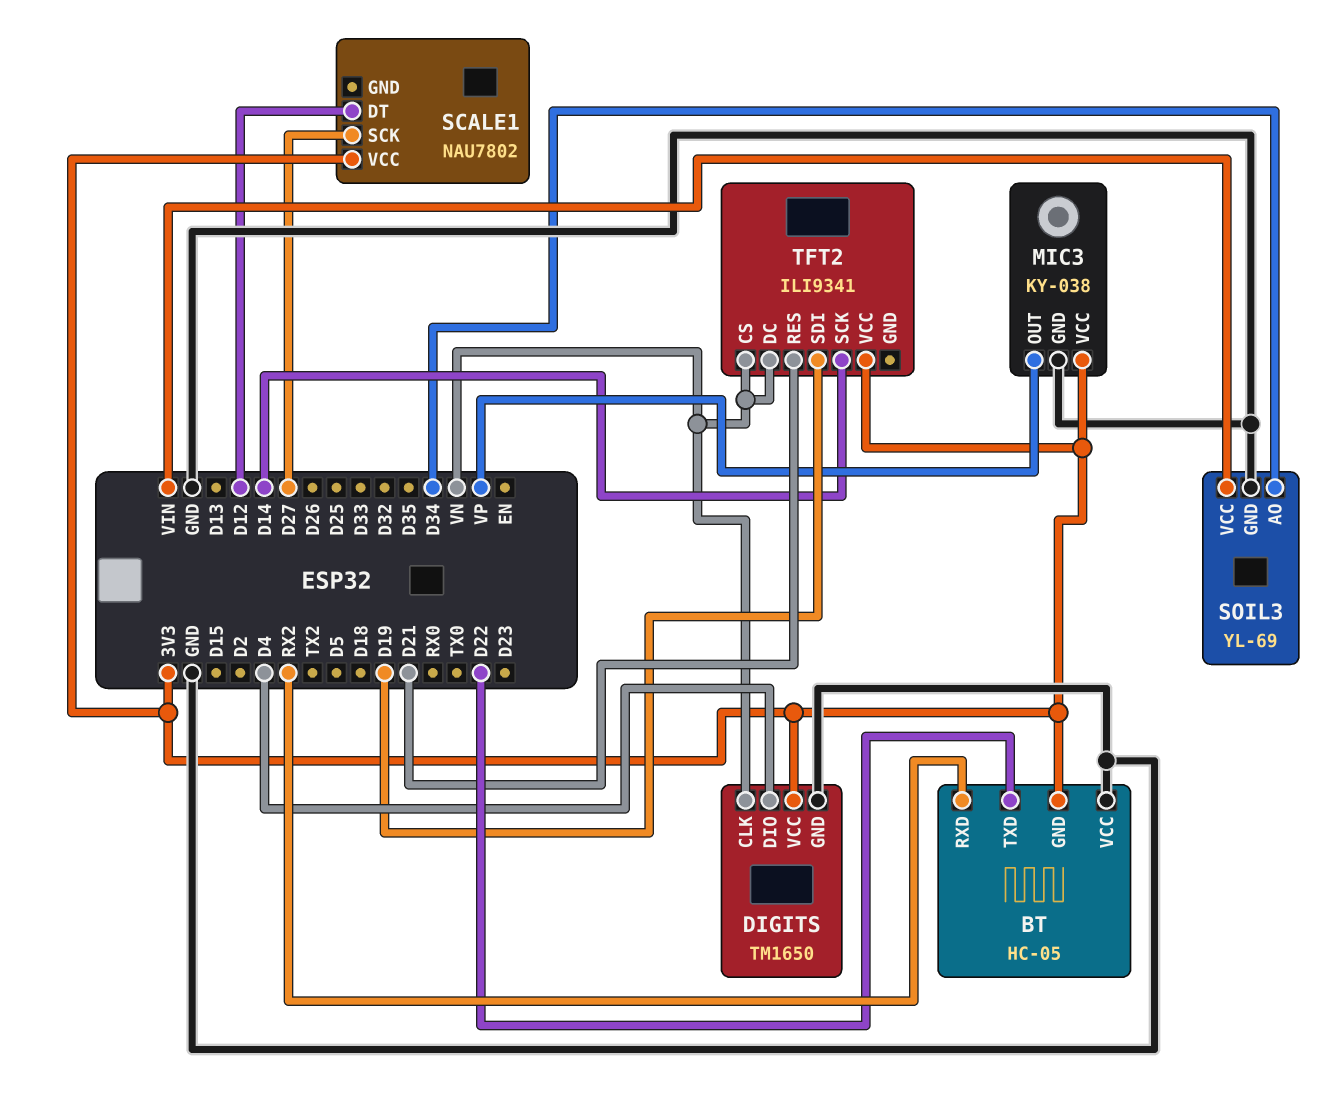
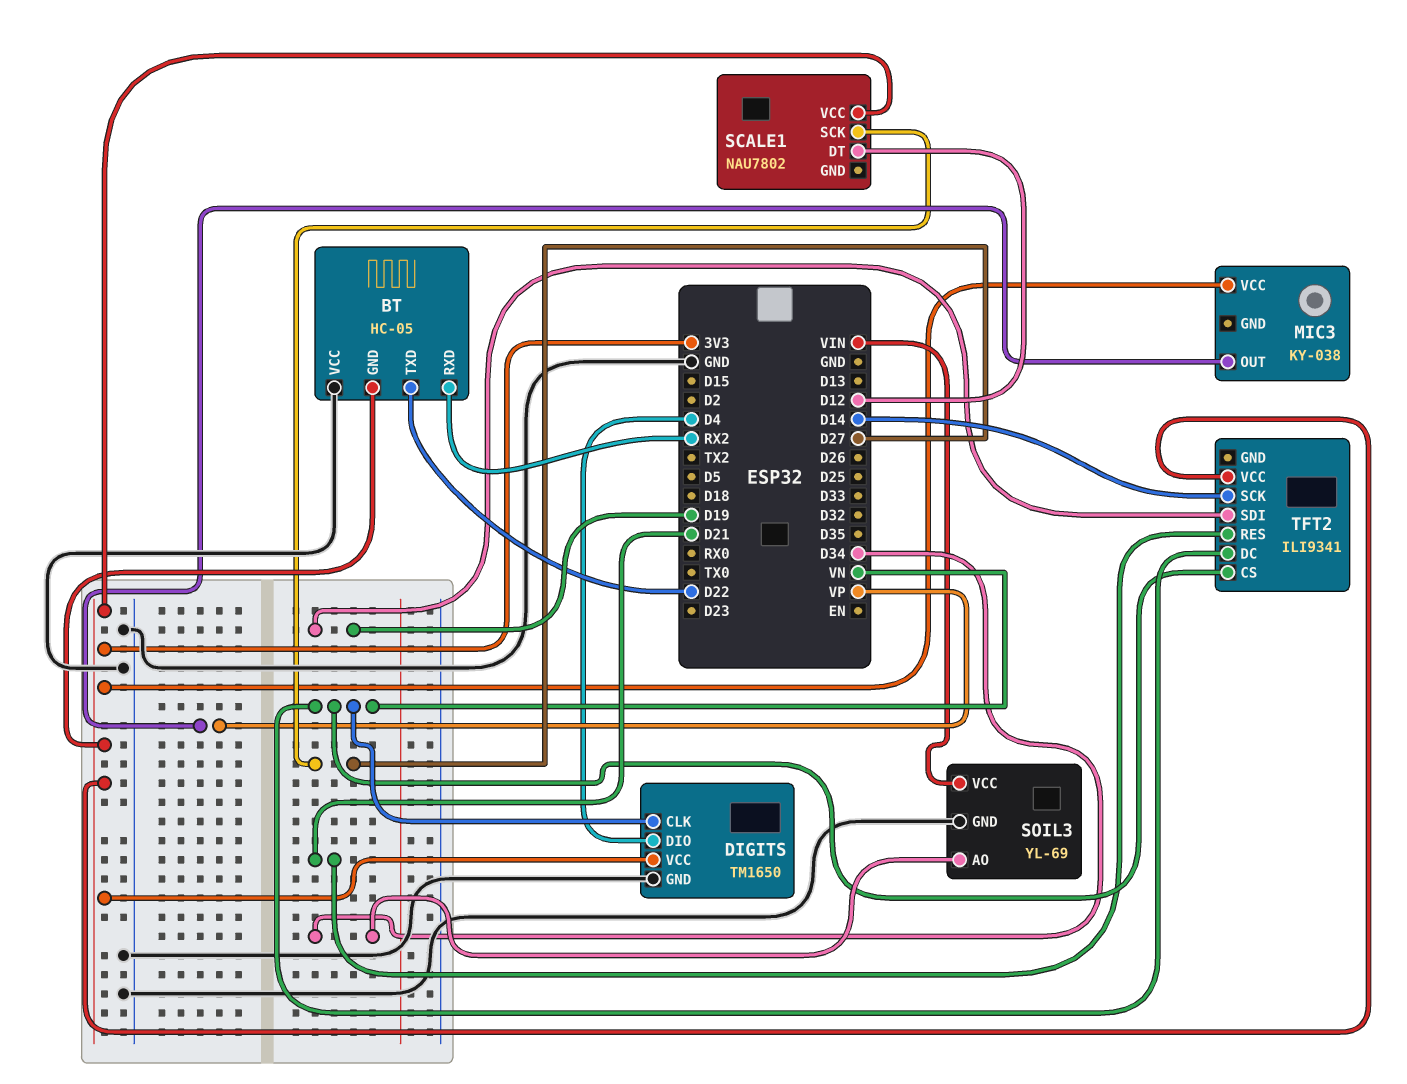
MIC3 pin GND: GND -> none

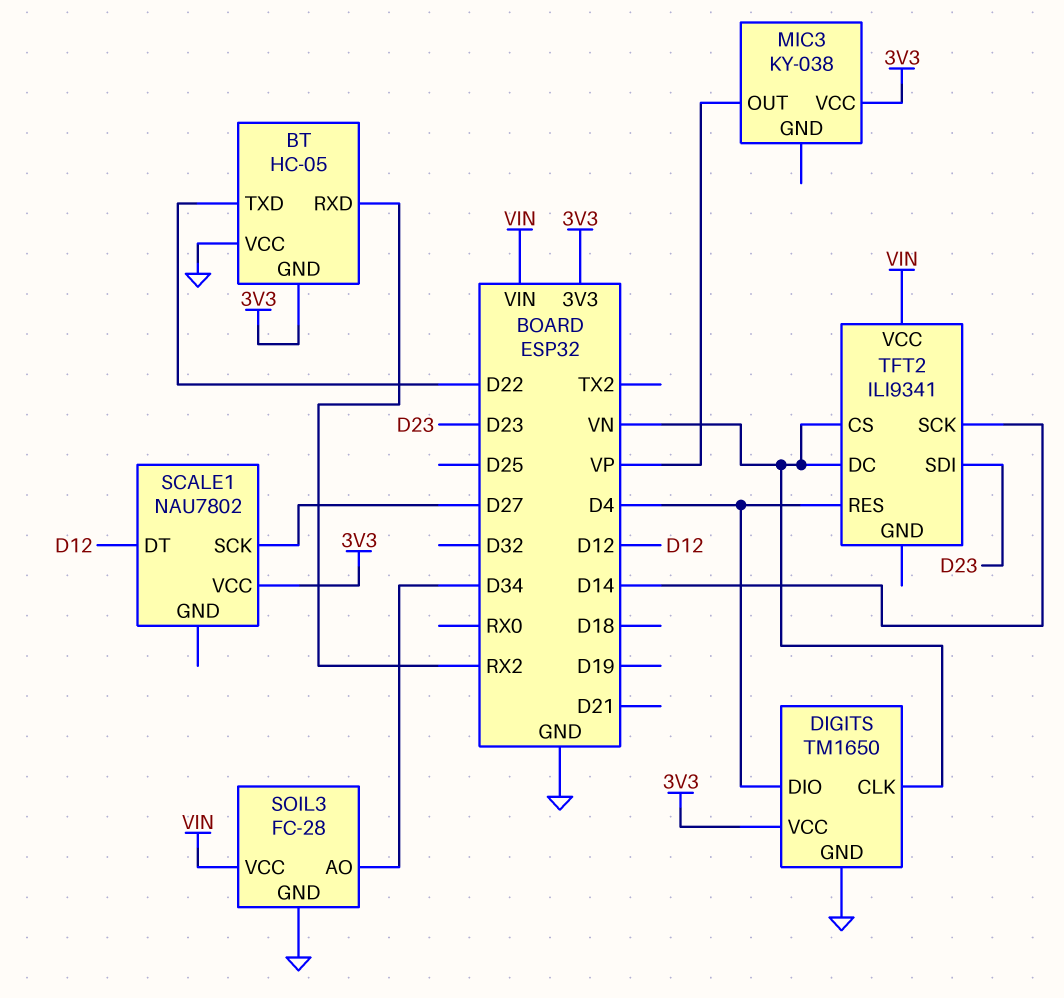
SOIL3: YL-69 -> FC-28
TFT2 pin RES: D21 -> D4
TFT2 pin SDI: D19 -> D23
TFT2 pin VCC: 3V3 -> VIN

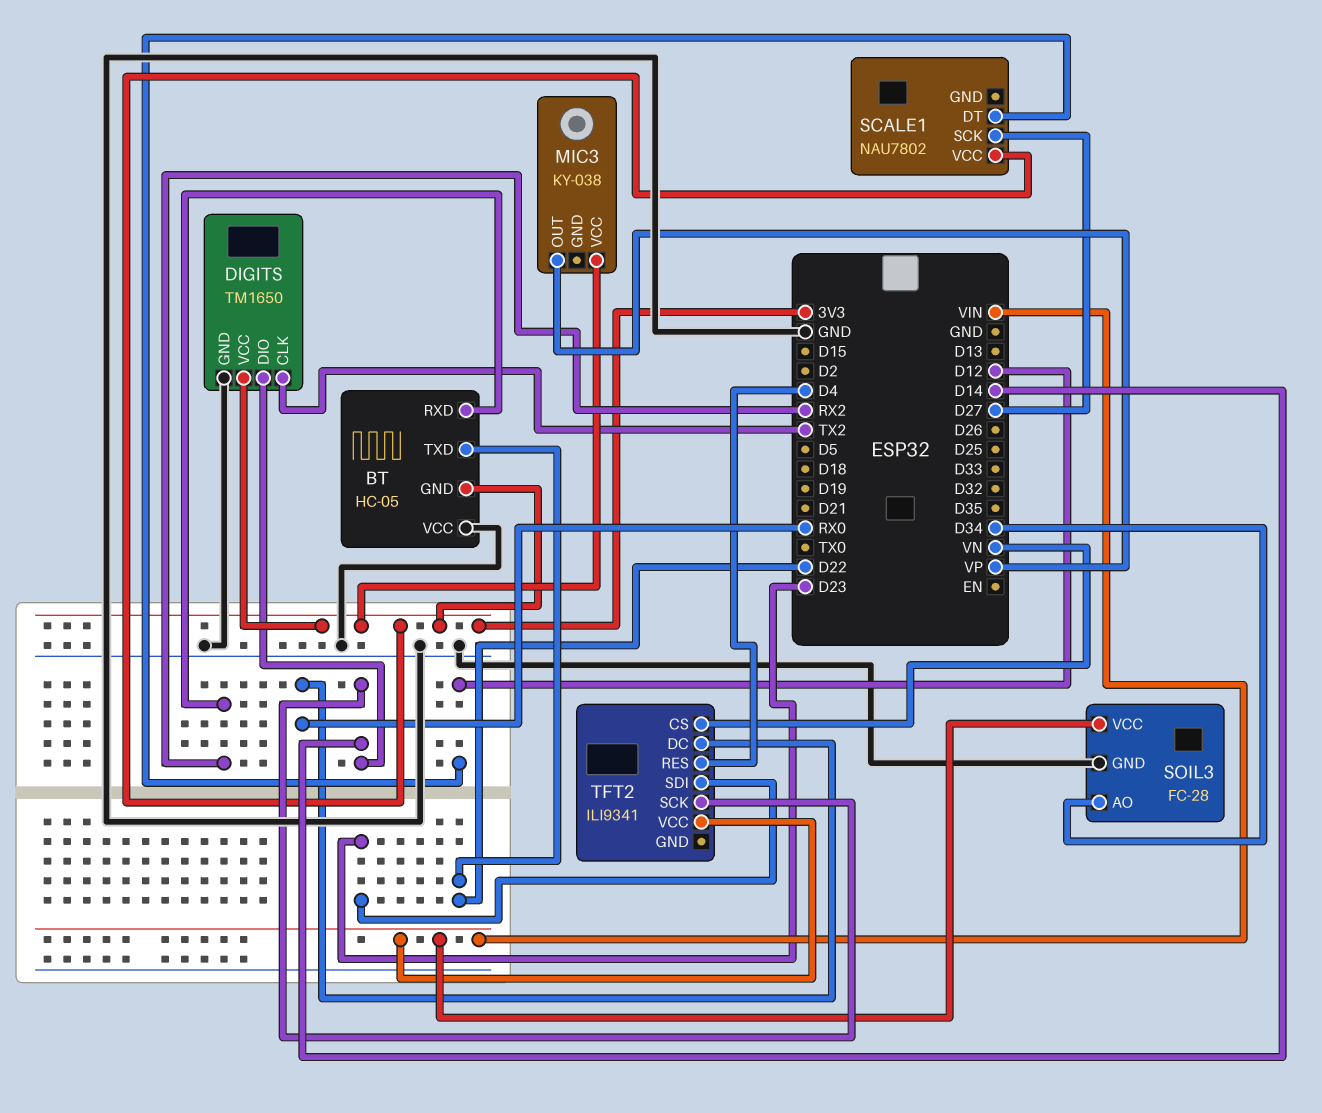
DIGITS pin CLK: VN -> TX2
DIGITS pin DIO: D4 -> D14
TFT2 pin DC: VN -> RX0

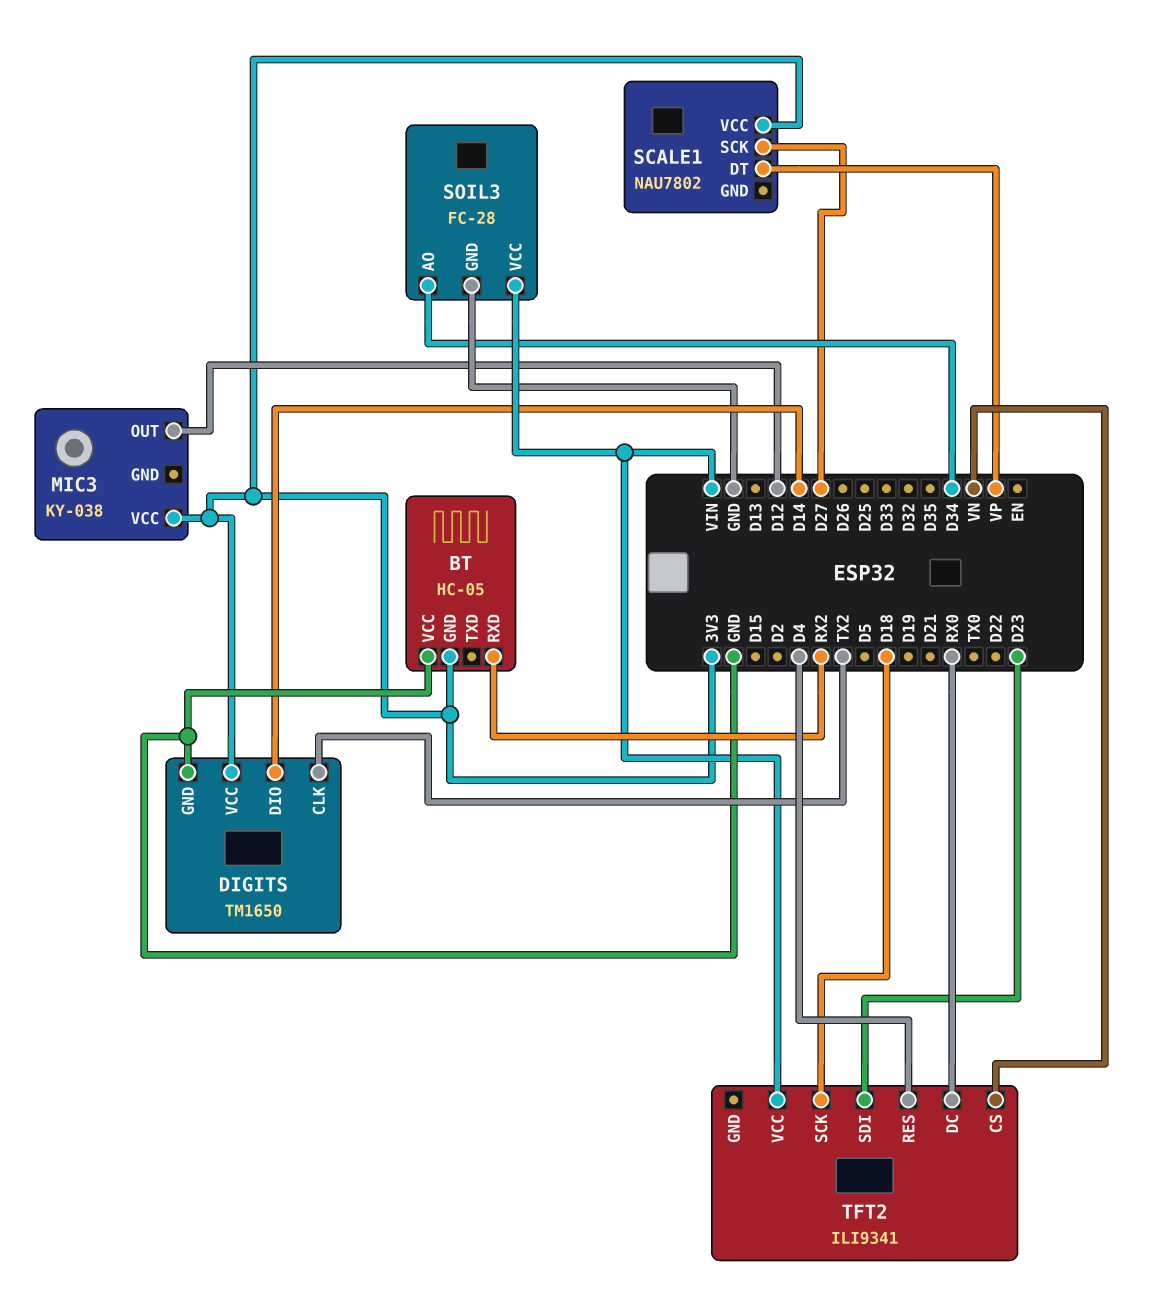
BT pin TXD: D22 -> none
MIC3 pin OUT: VP -> D12
SCALE1 pin DT: D12 -> VP
TFT2 pin SCK: D14 -> D18

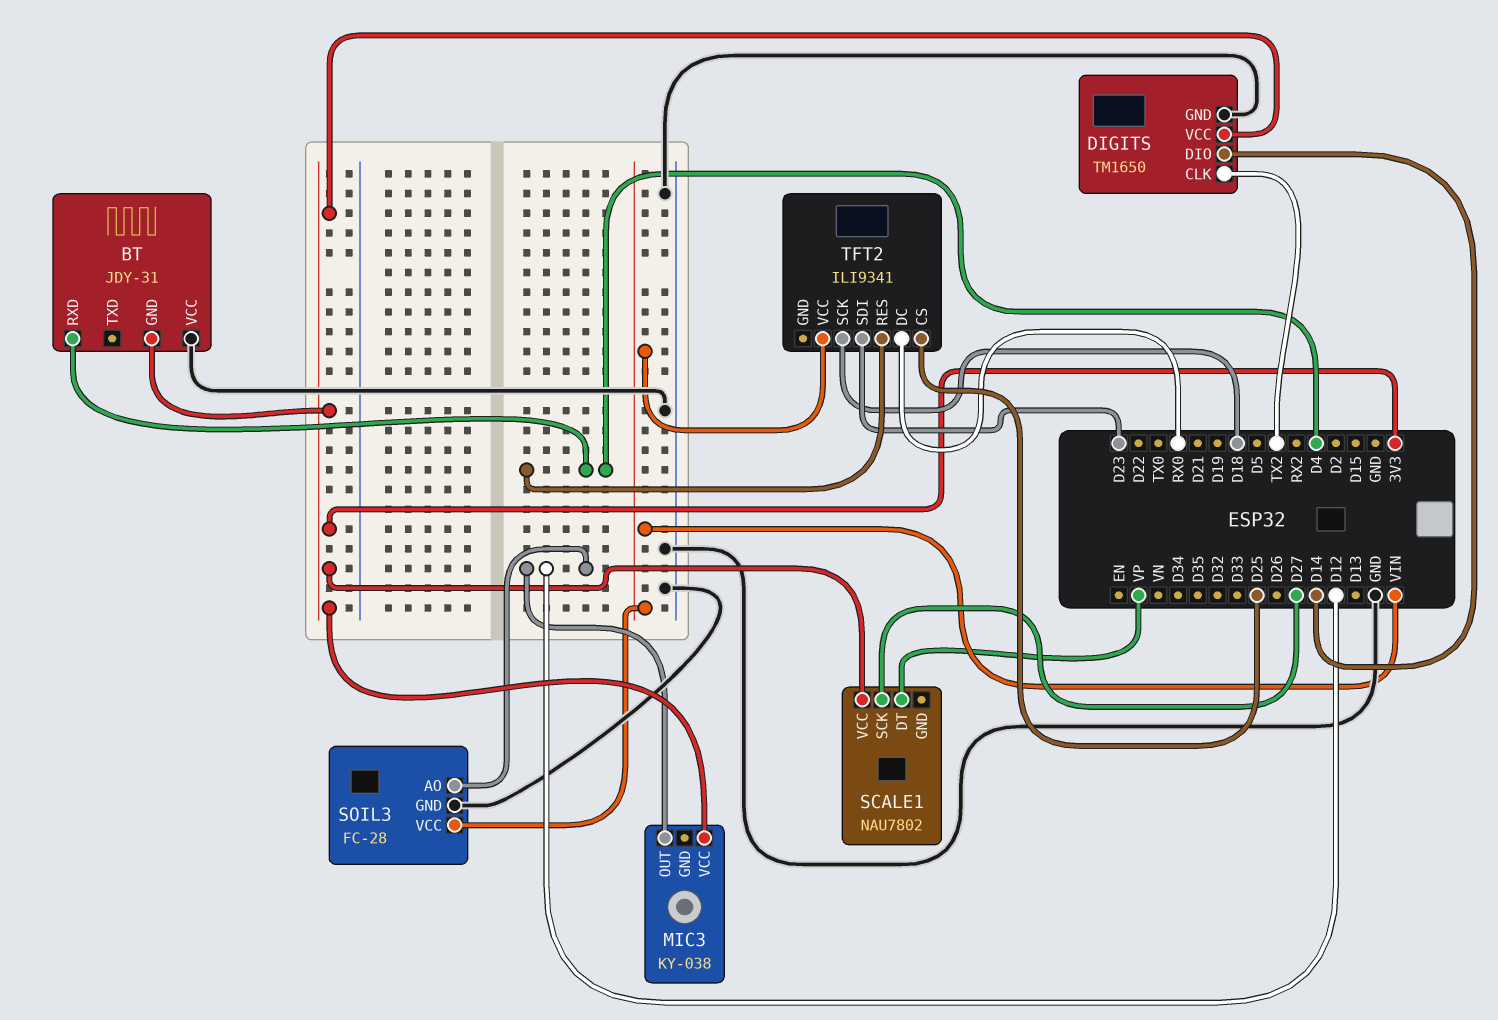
BT: HC-05 -> JDY-31
BT pin RXD: RX2 -> D4
SOIL3 pin AO: D34 -> D12
TFT2 pin CS: VN -> D25

